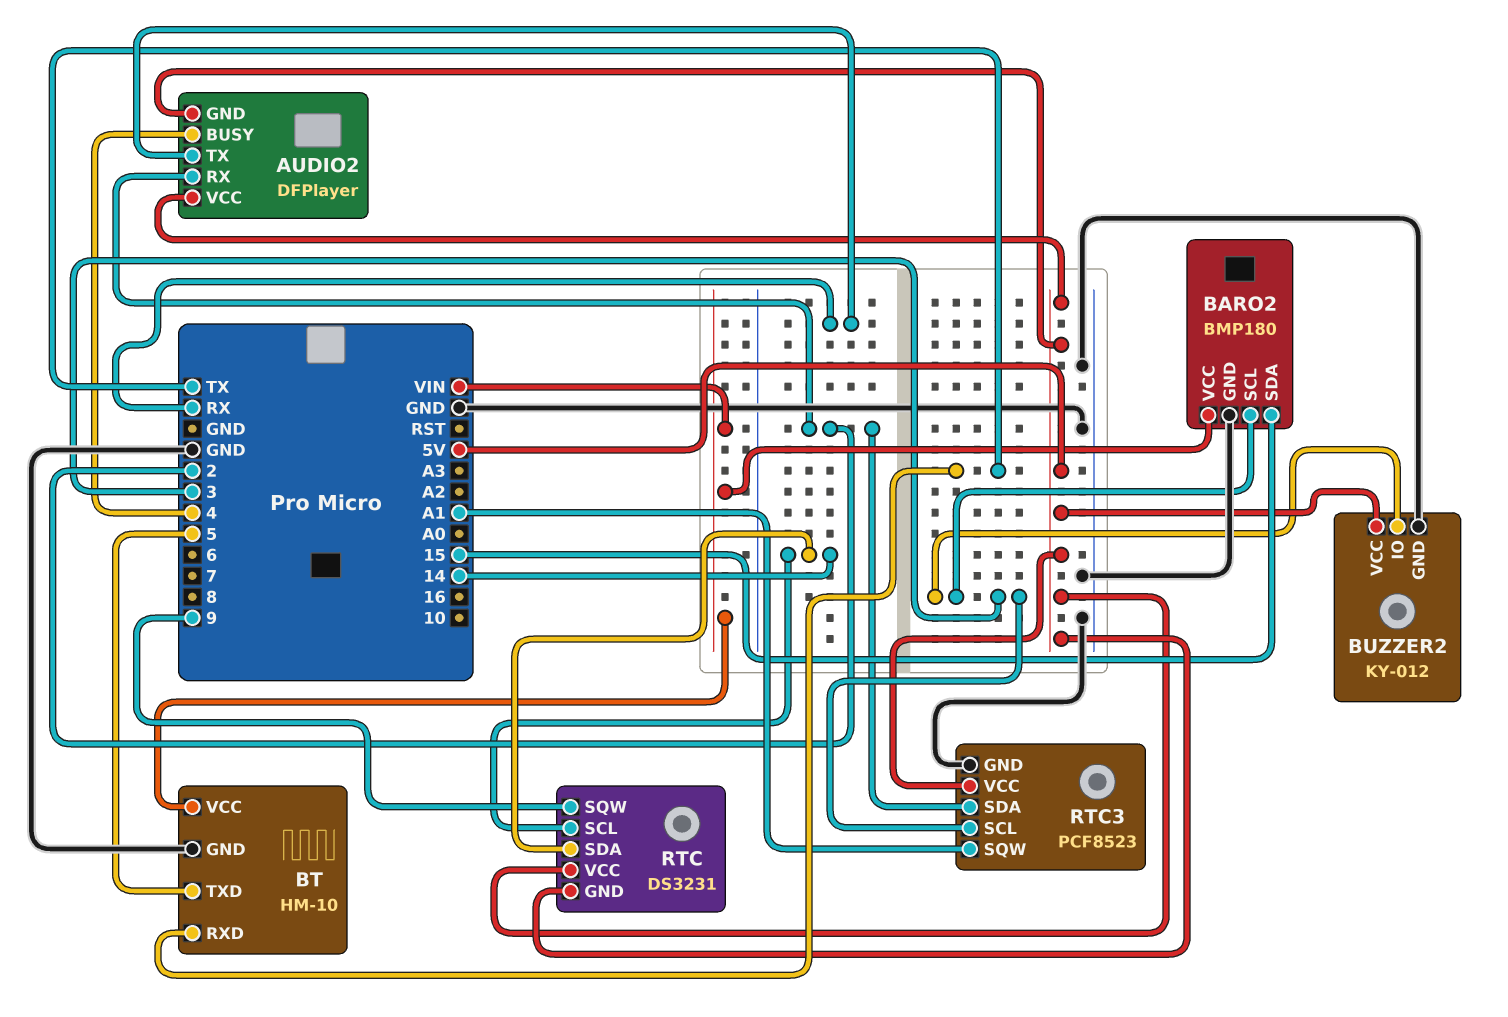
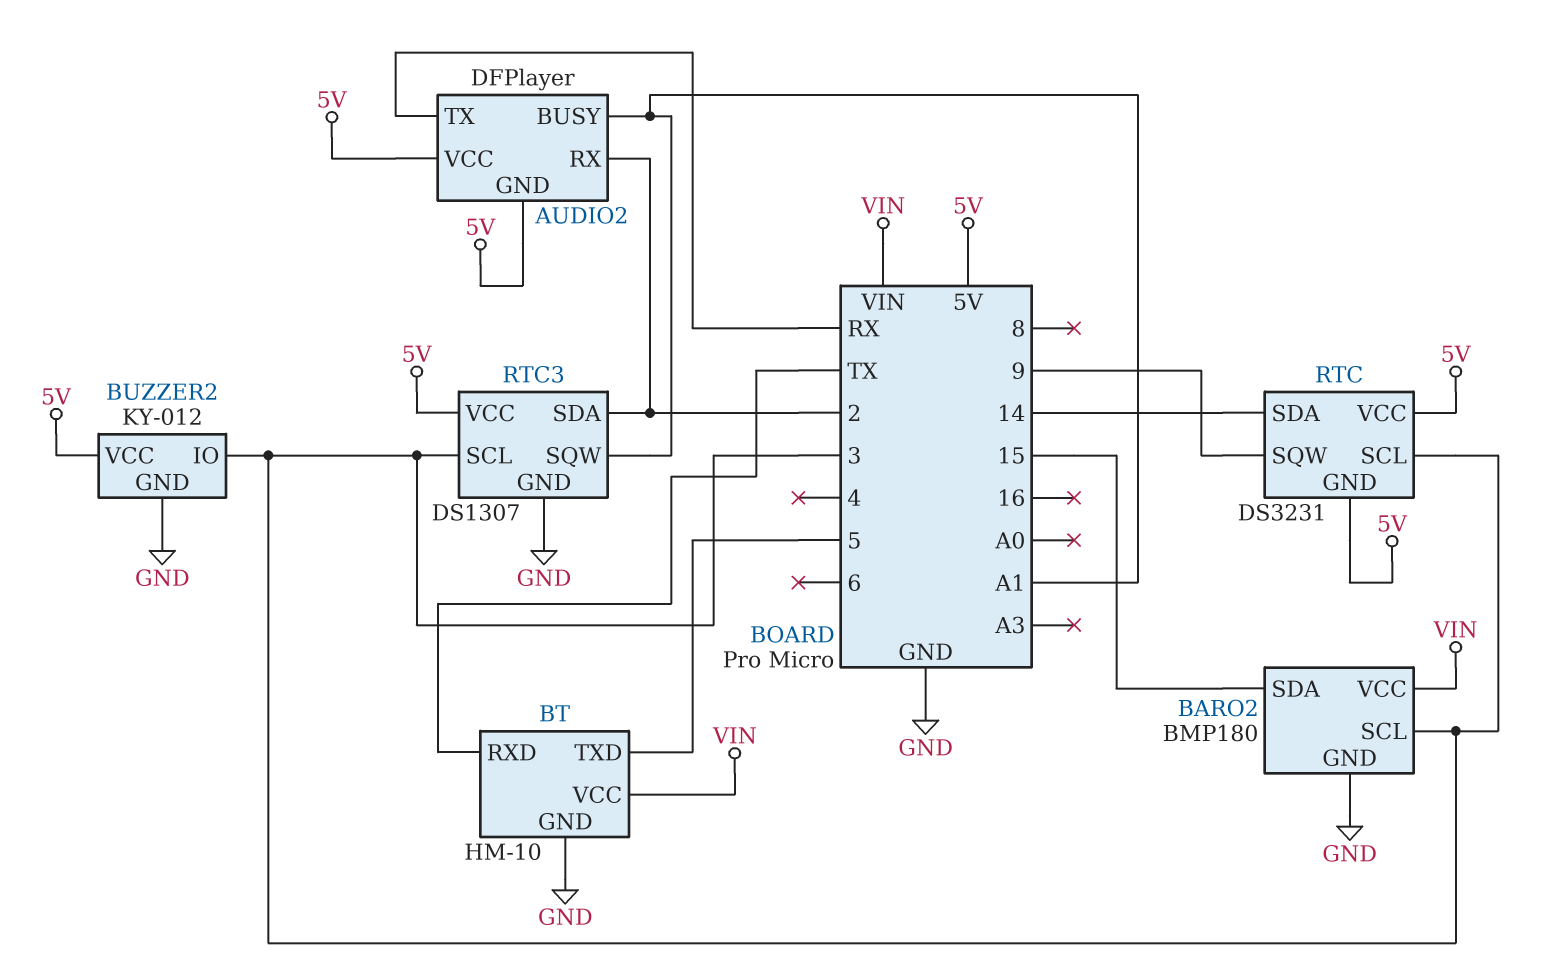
AUDIO2 pin BUSY: 4 -> A1
RTC pin SCL: 14 -> 3
RTC3: PCF8523 -> DS1307

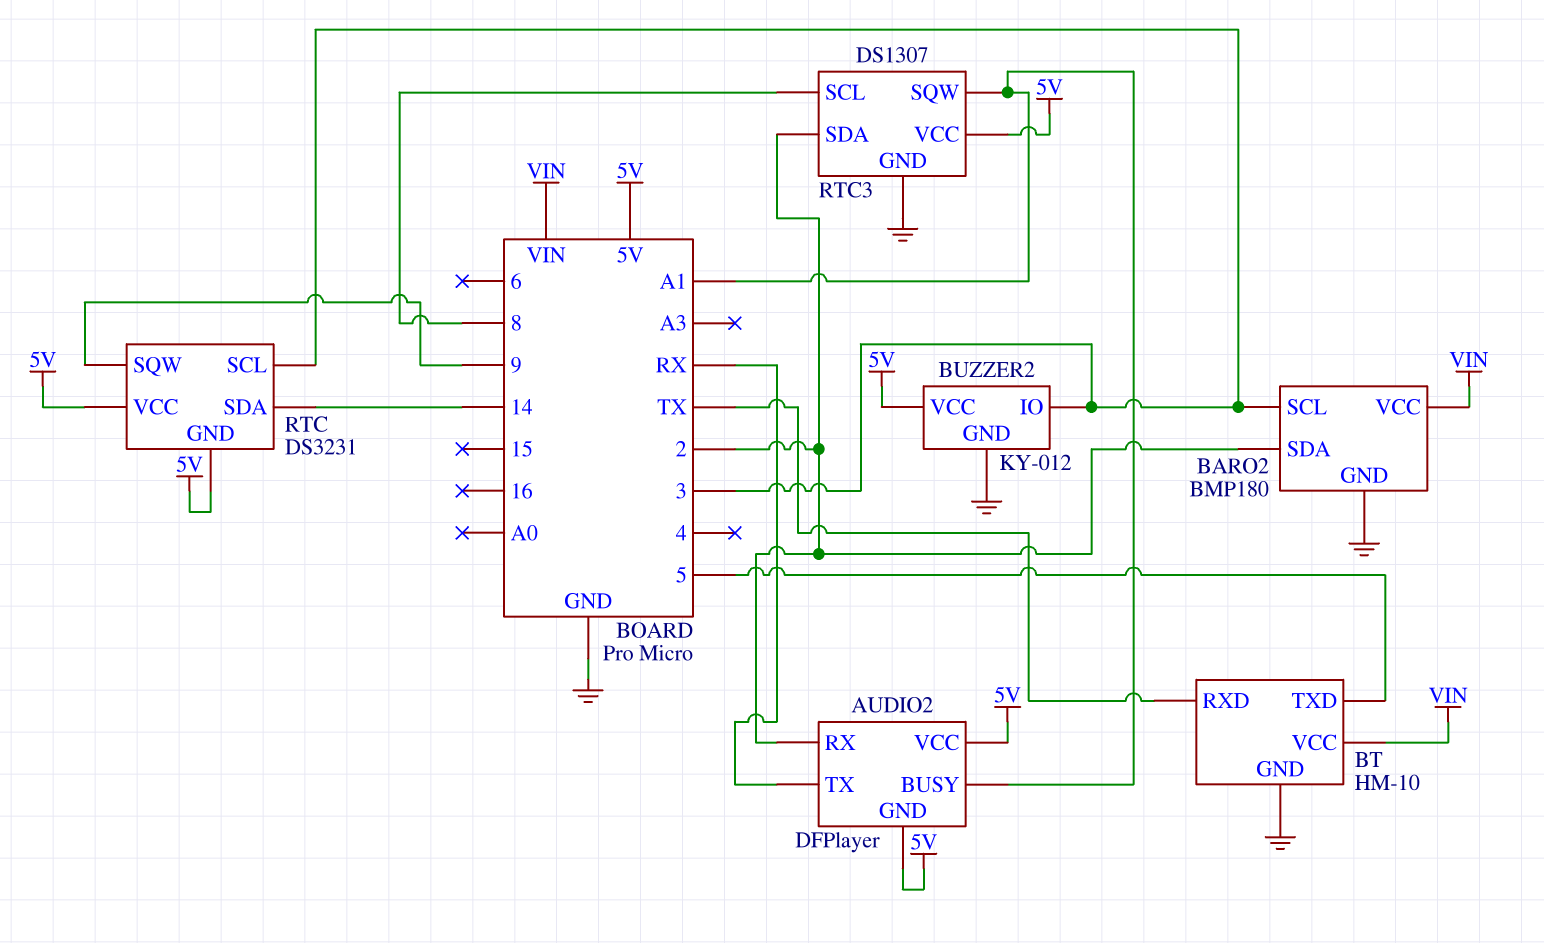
BARO2 pin SDA: 15 -> 2
RTC3 pin SCL: 3 -> 8

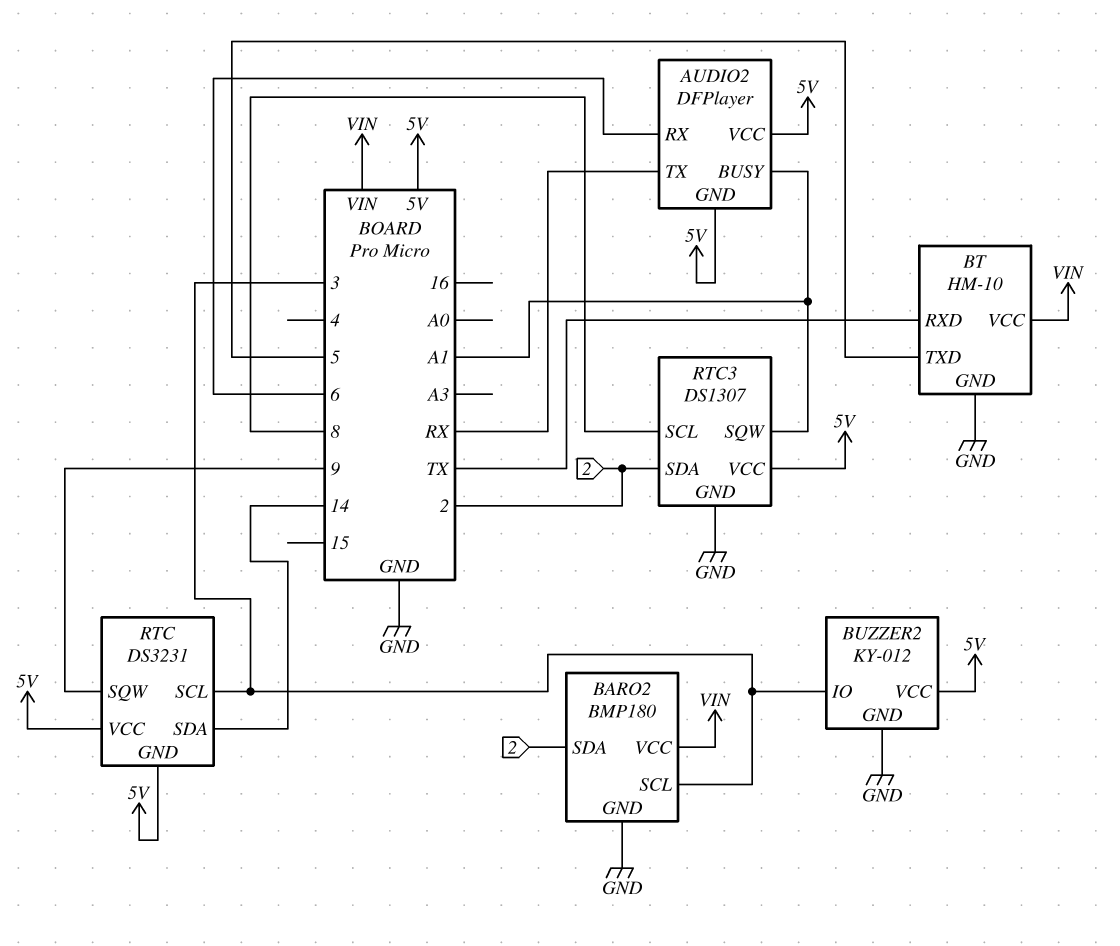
AUDIO2 pin RX: 2 -> 6

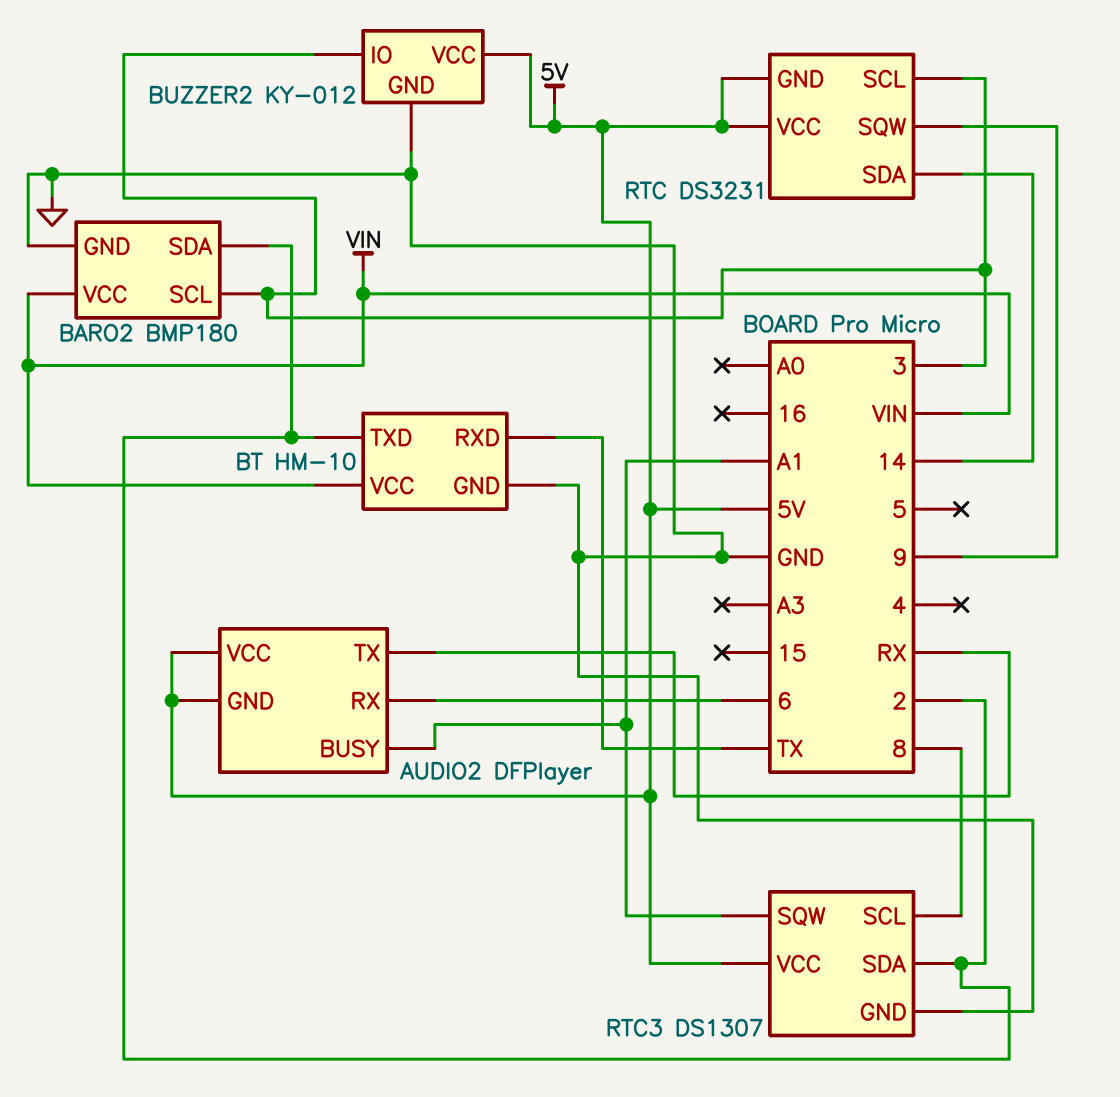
BT pin TXD: 5 -> 2

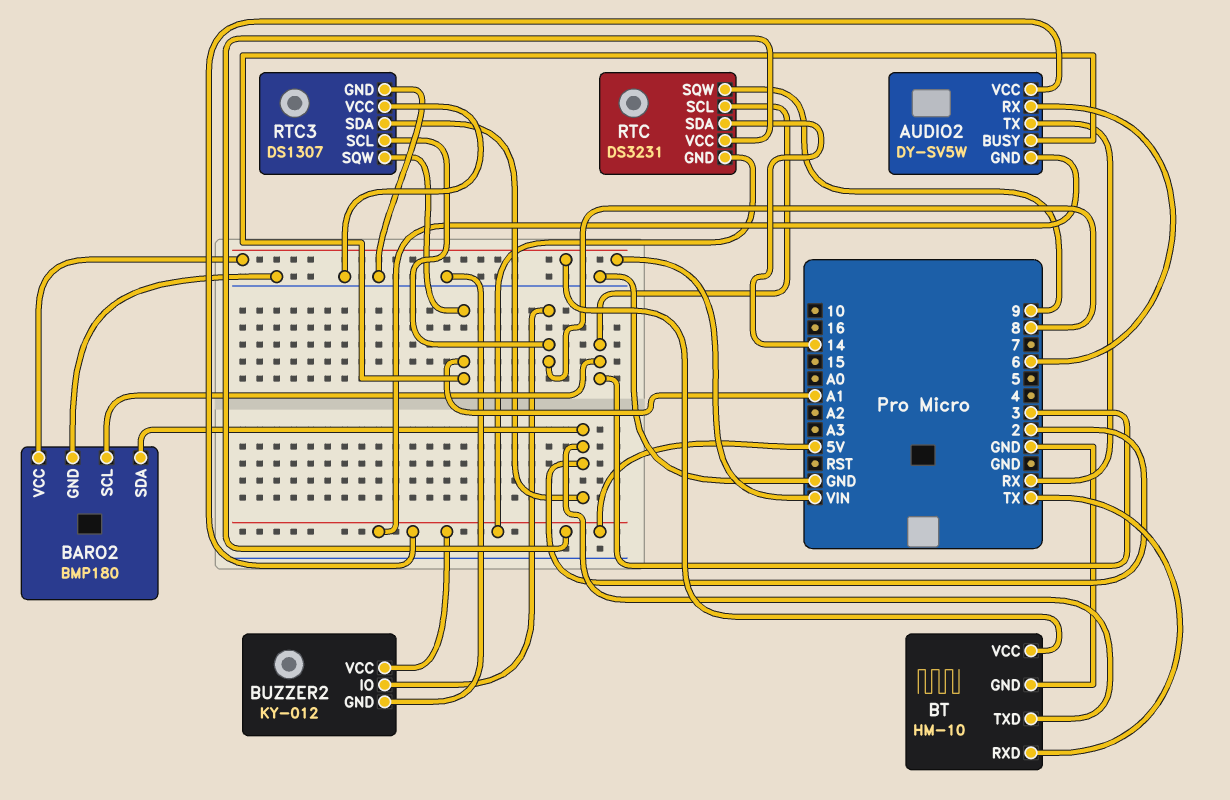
AUDIO2: DFPlayer -> DY-SV5W
BUZZER2 pin IO: 3 -> 8
RTC3 pin VCC: 5V -> GND

